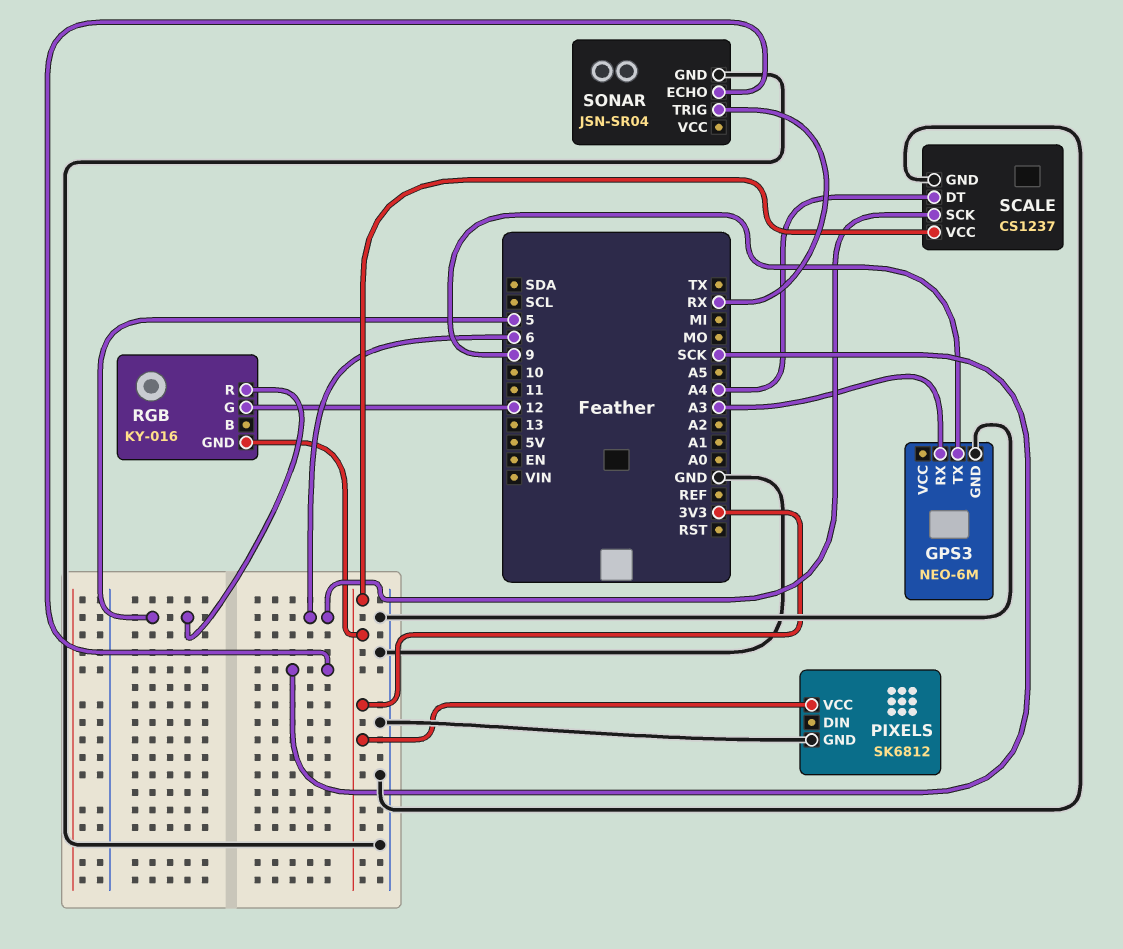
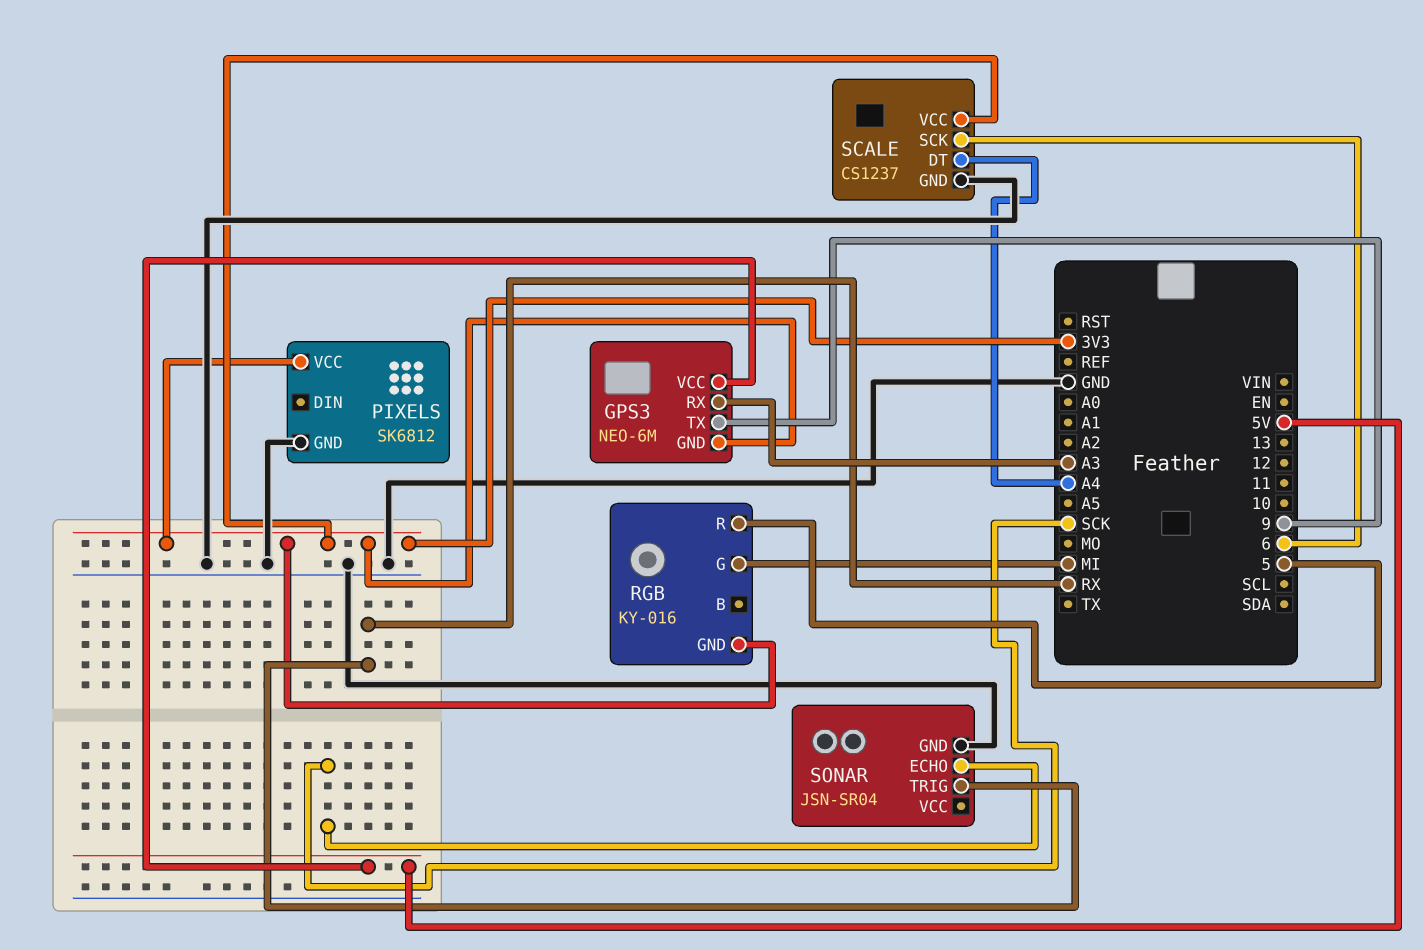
GPS3 pin GND: GND -> 3V3
GPS3 pin VCC: none -> 5V
RGB pin G: 12 -> MI

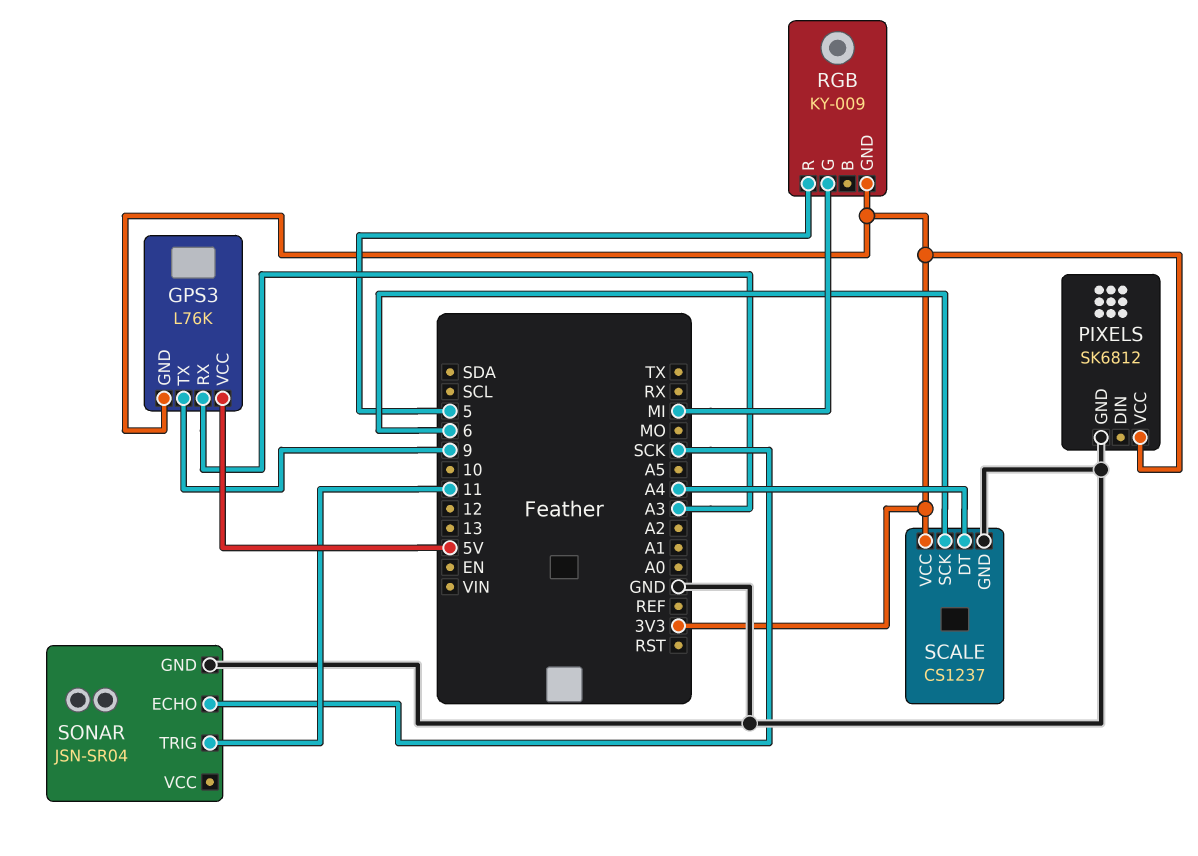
GPS3: NEO-6M -> L76K
RGB: KY-016 -> KY-009
SONAR pin TRIG: RX -> 11

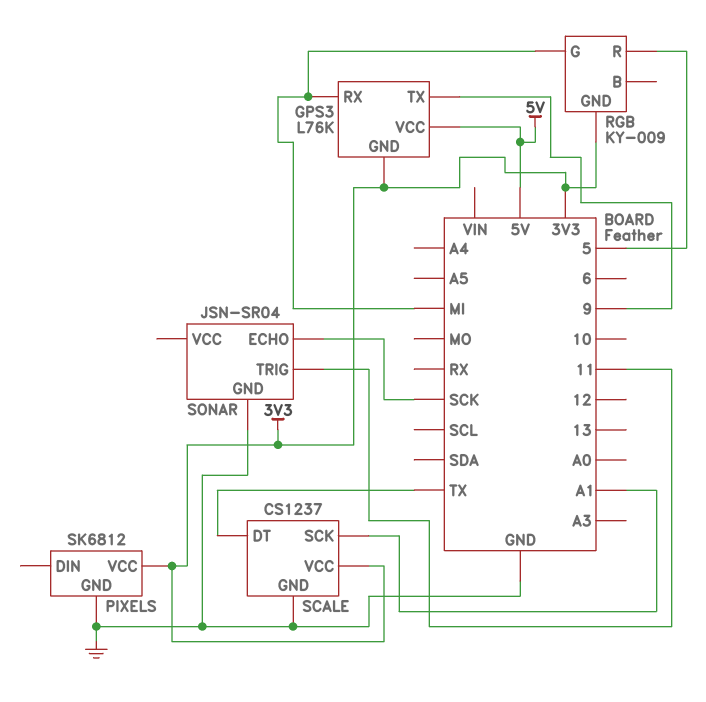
GPS3 pin RX: A3 -> MI
SCALE pin DT: A4 -> TX
SCALE pin SCK: 6 -> A1

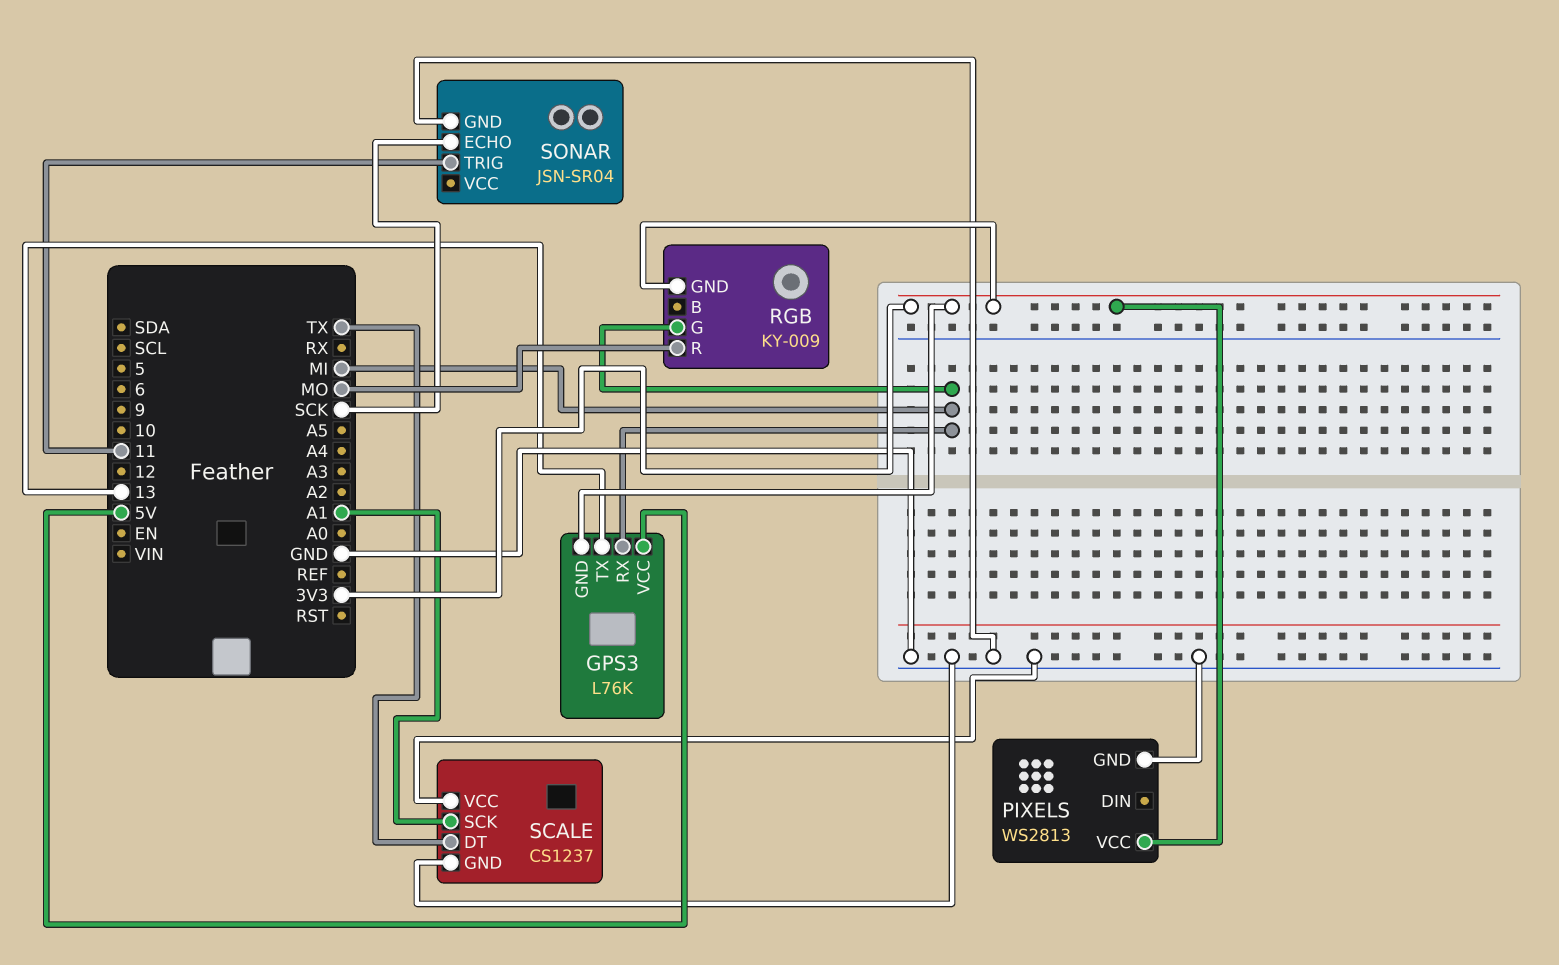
GPS3 pin TX: 9 -> 13
PIXELS: SK6812 -> WS2813
RGB pin R: 5 -> MO
SCALE pin VCC: 3V3 -> GND

